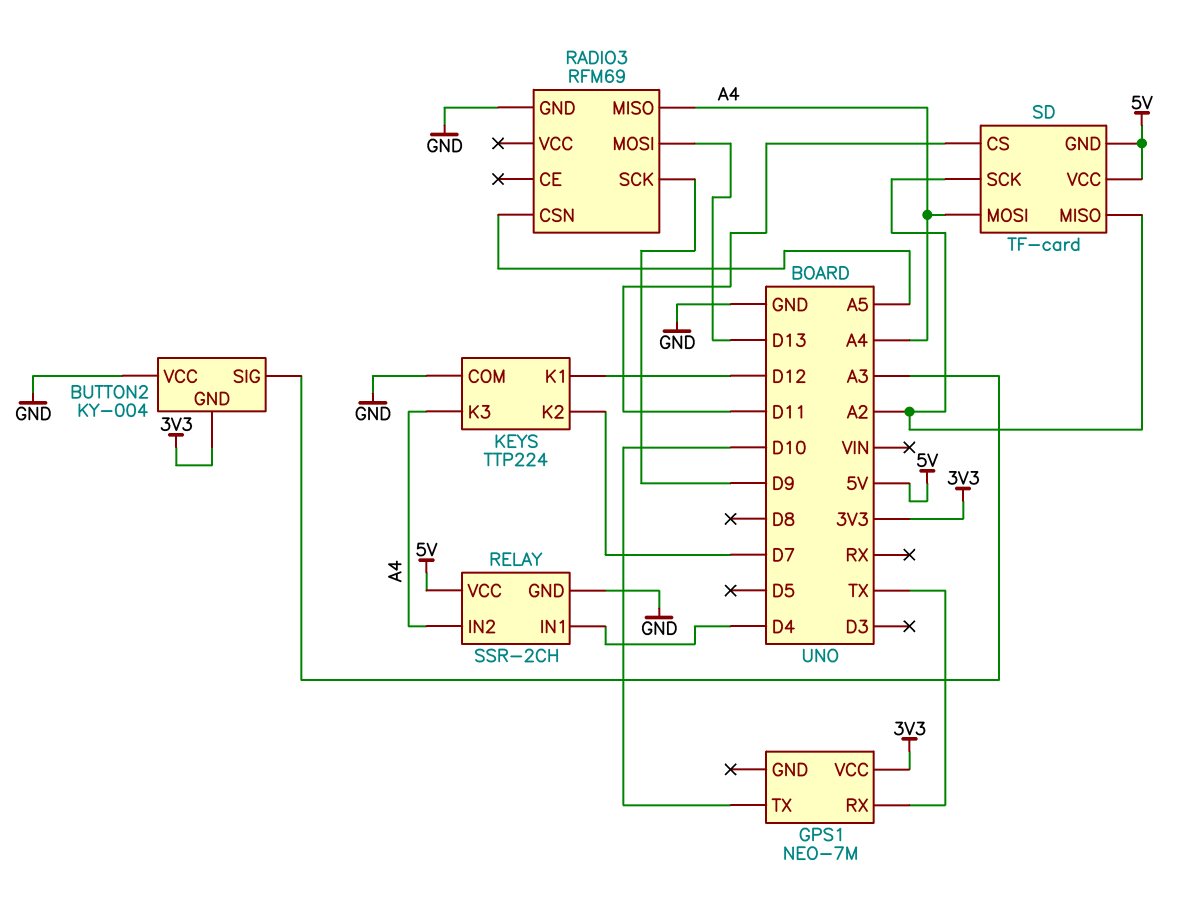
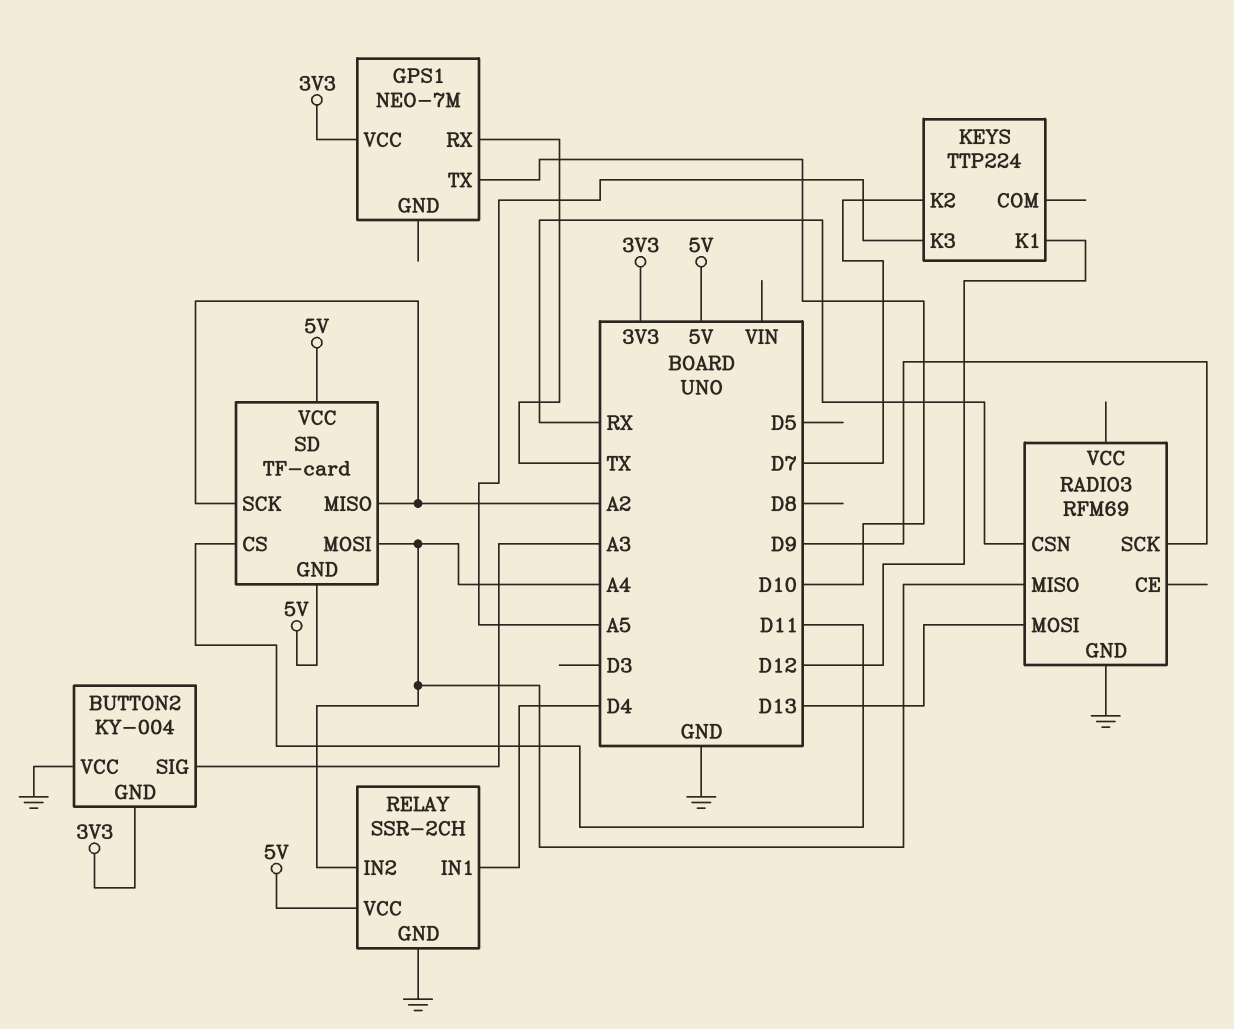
KEYS pin COM: GND -> none
KEYS pin K3: A4 -> A5
RADIO3 pin CSN: A5 -> RX

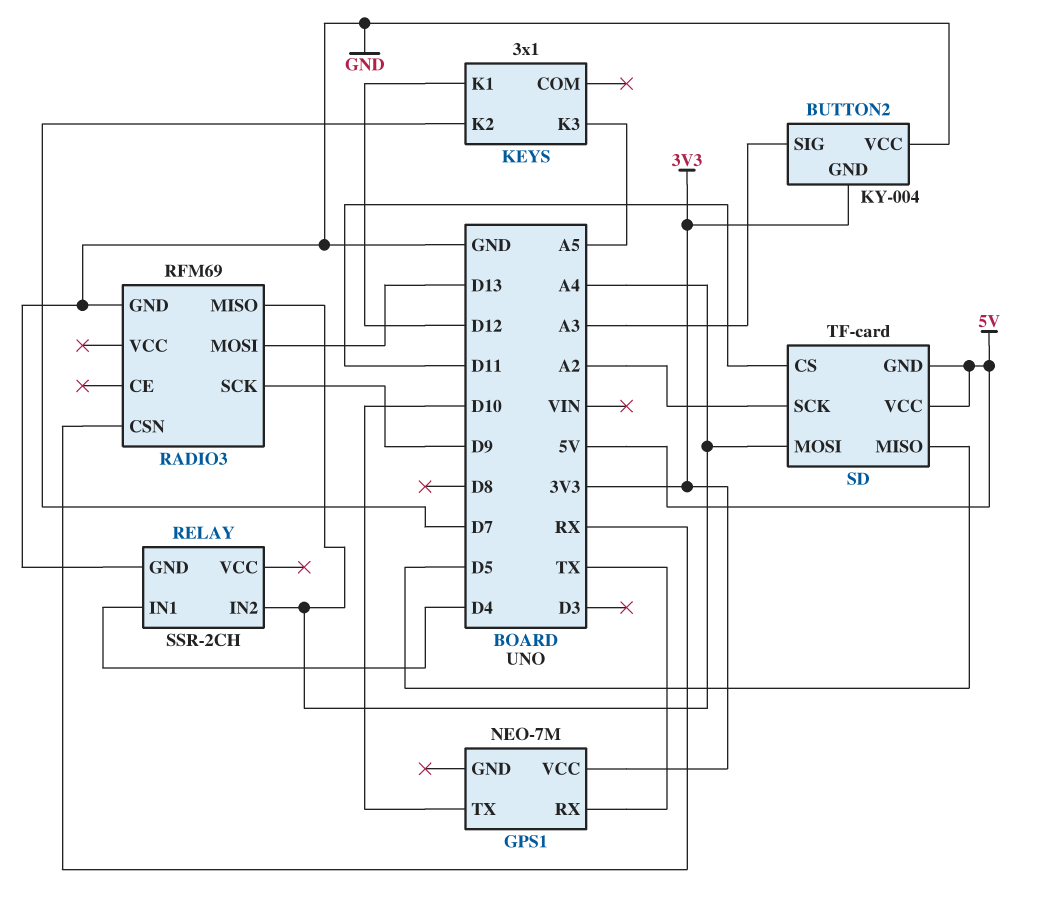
KEYS: TTP224 -> 3x1
RELAY pin VCC: 5V -> none
SD pin MISO: A2 -> D5

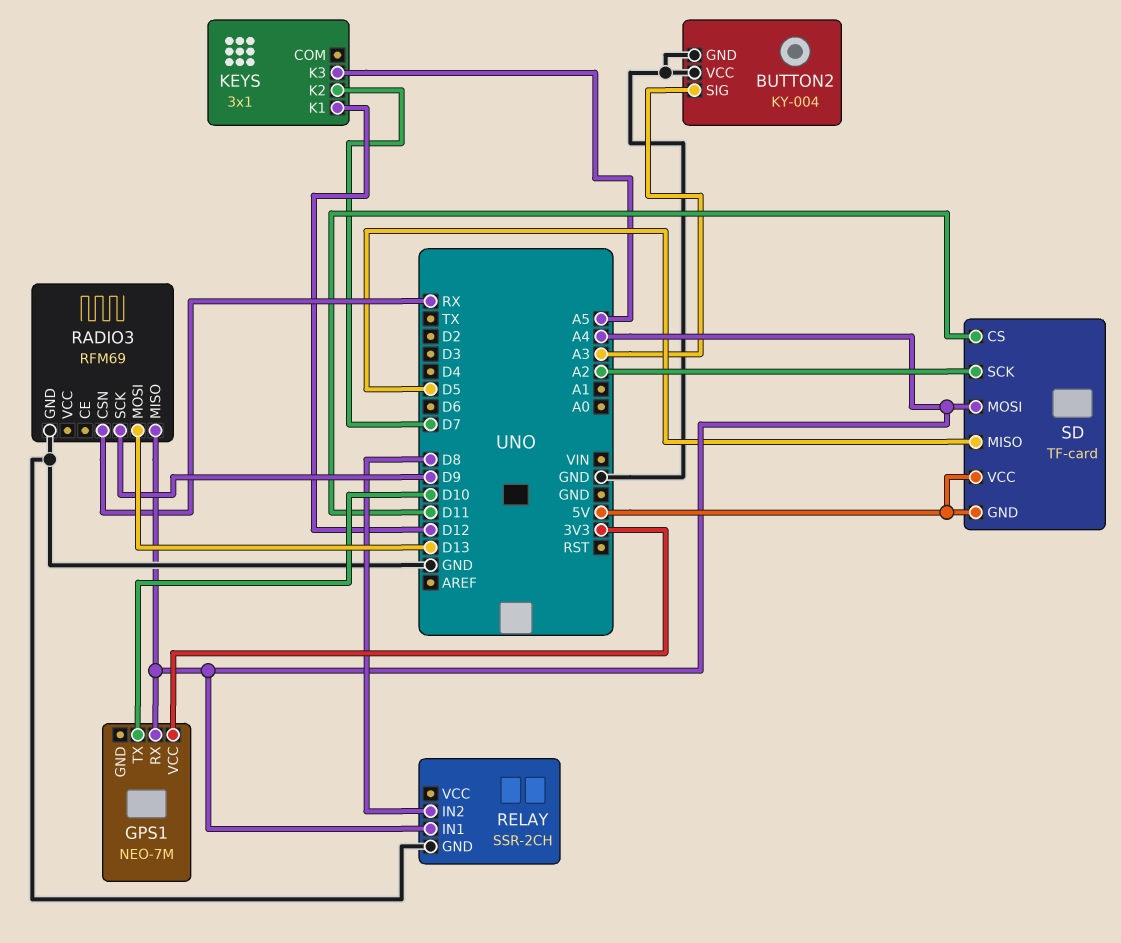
BUTTON2 pin GND: 3V3 -> GND
GPS1 pin RX: TX -> A4
RELAY pin IN1: D4 -> A4
RELAY pin IN2: A4 -> D8

